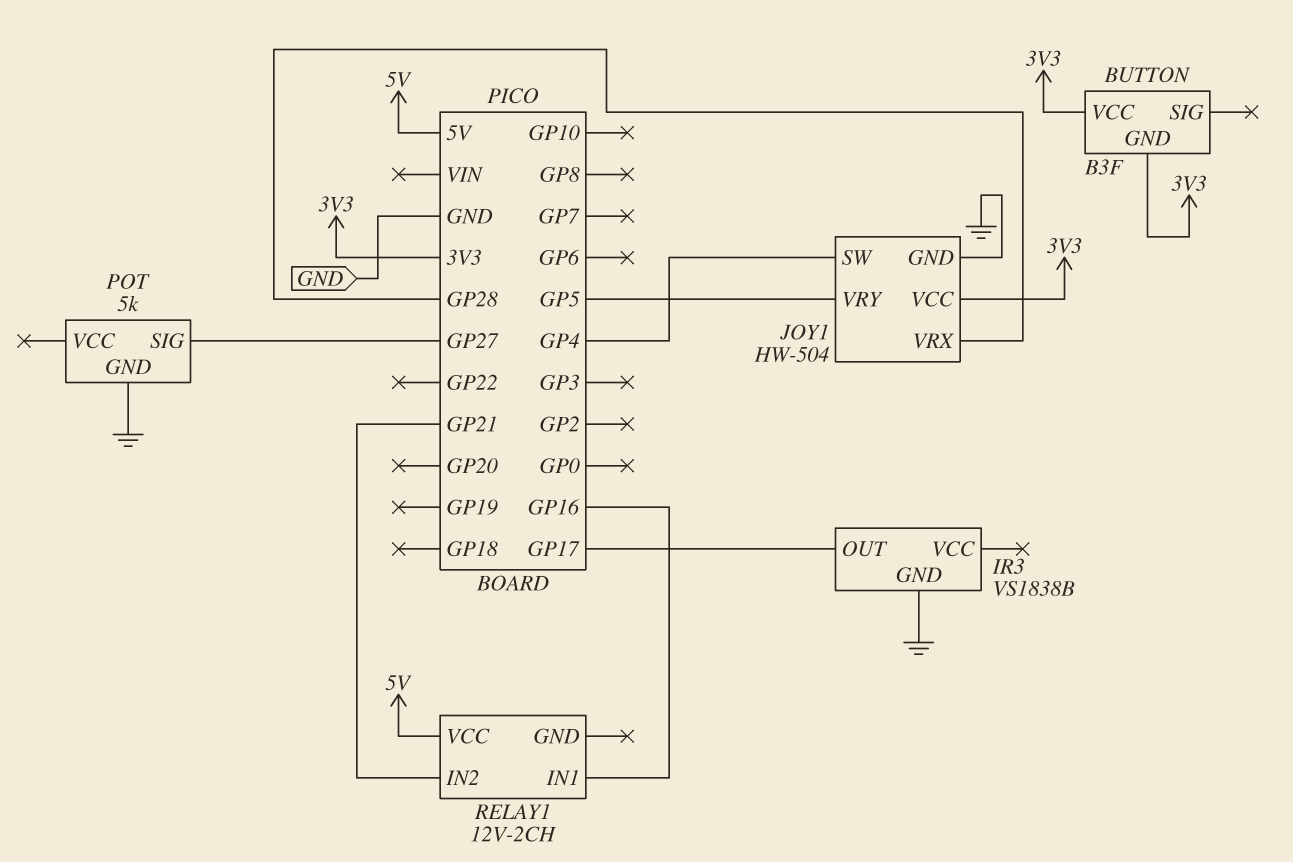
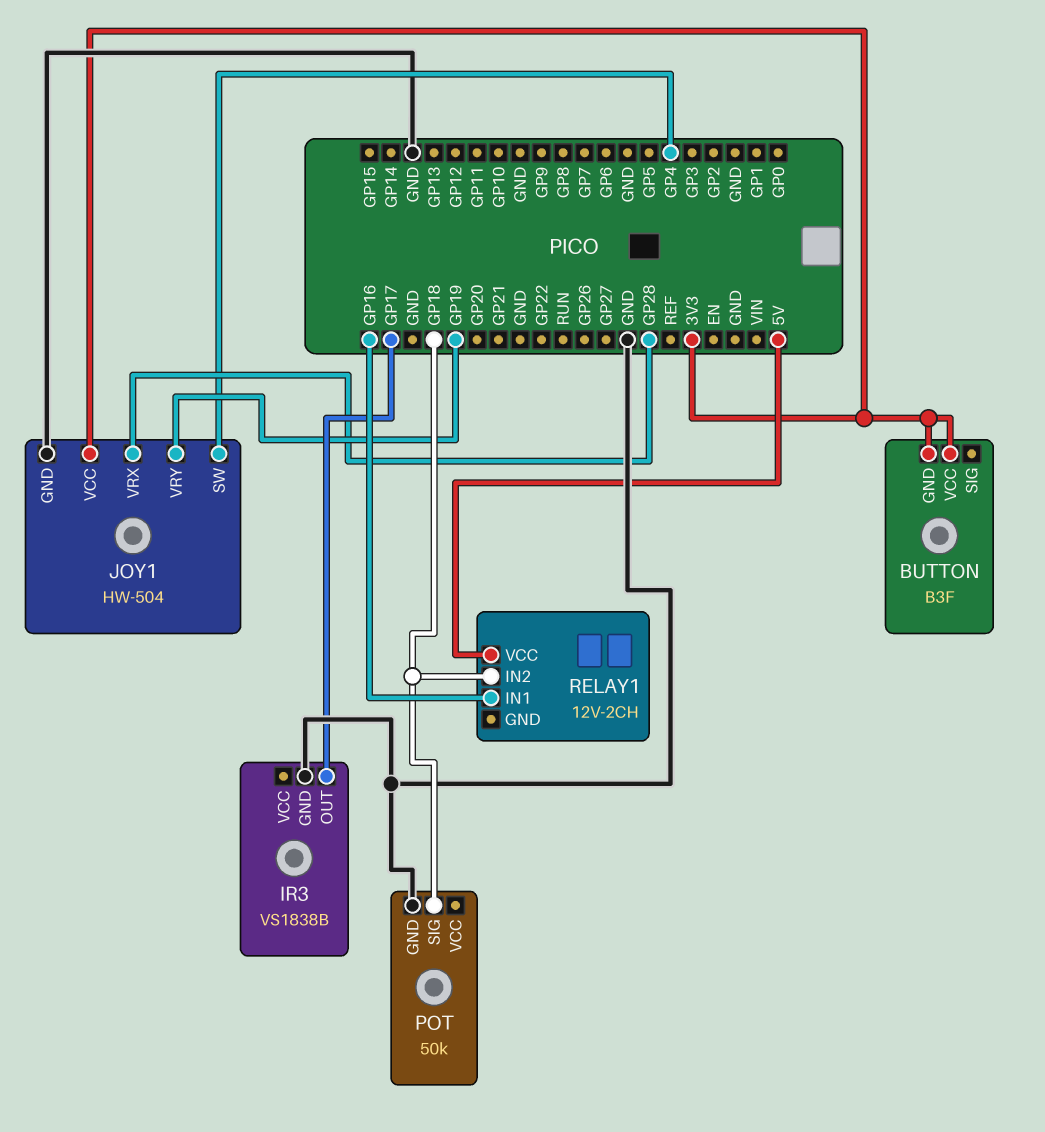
JOY1 pin VRY: GP5 -> GP19
POT: 5k -> 50k
POT pin SIG: GP27 -> GP18
RELAY1 pin IN2: GP21 -> GP18

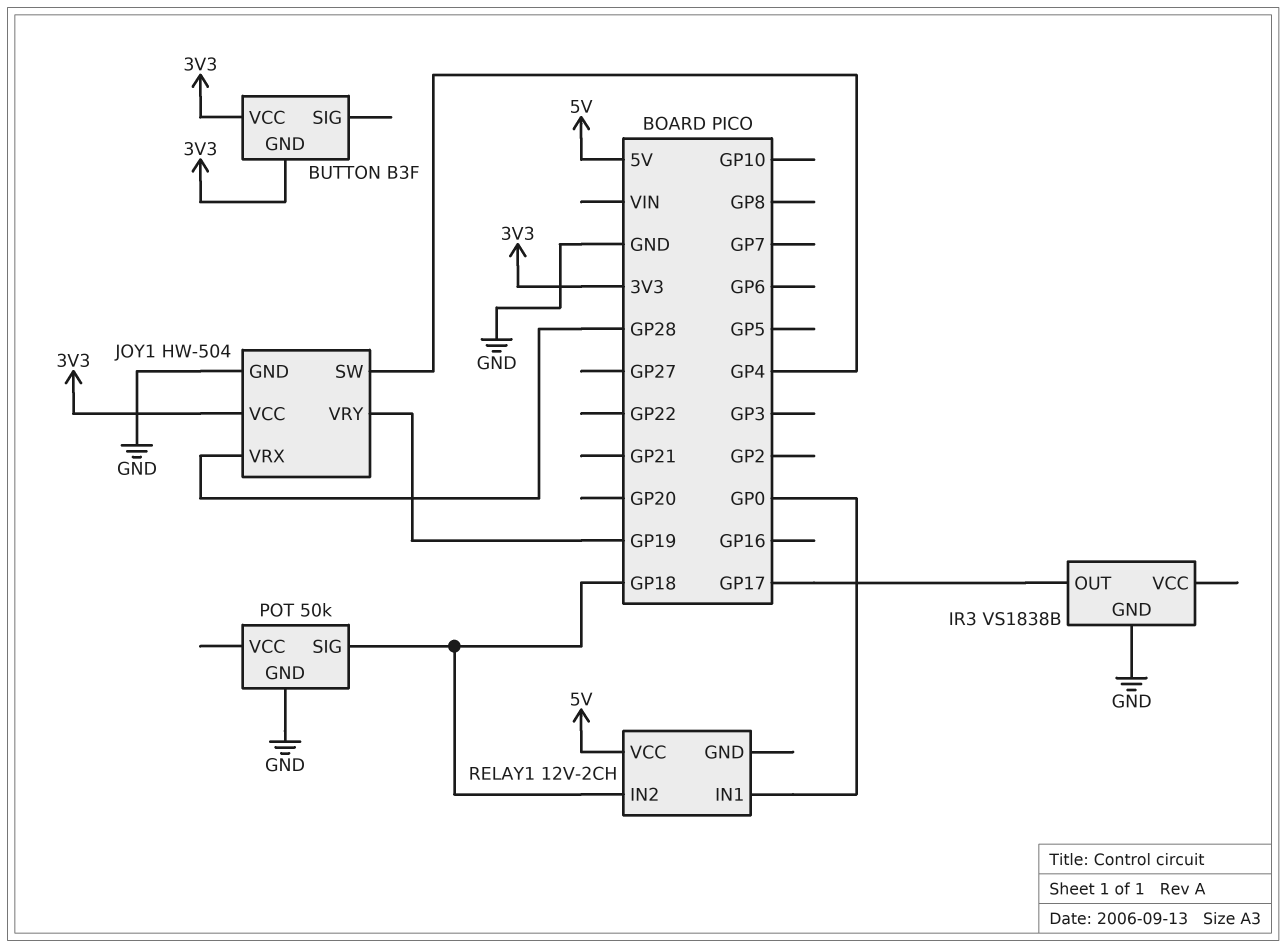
RELAY1 pin IN1: GP16 -> GP0

